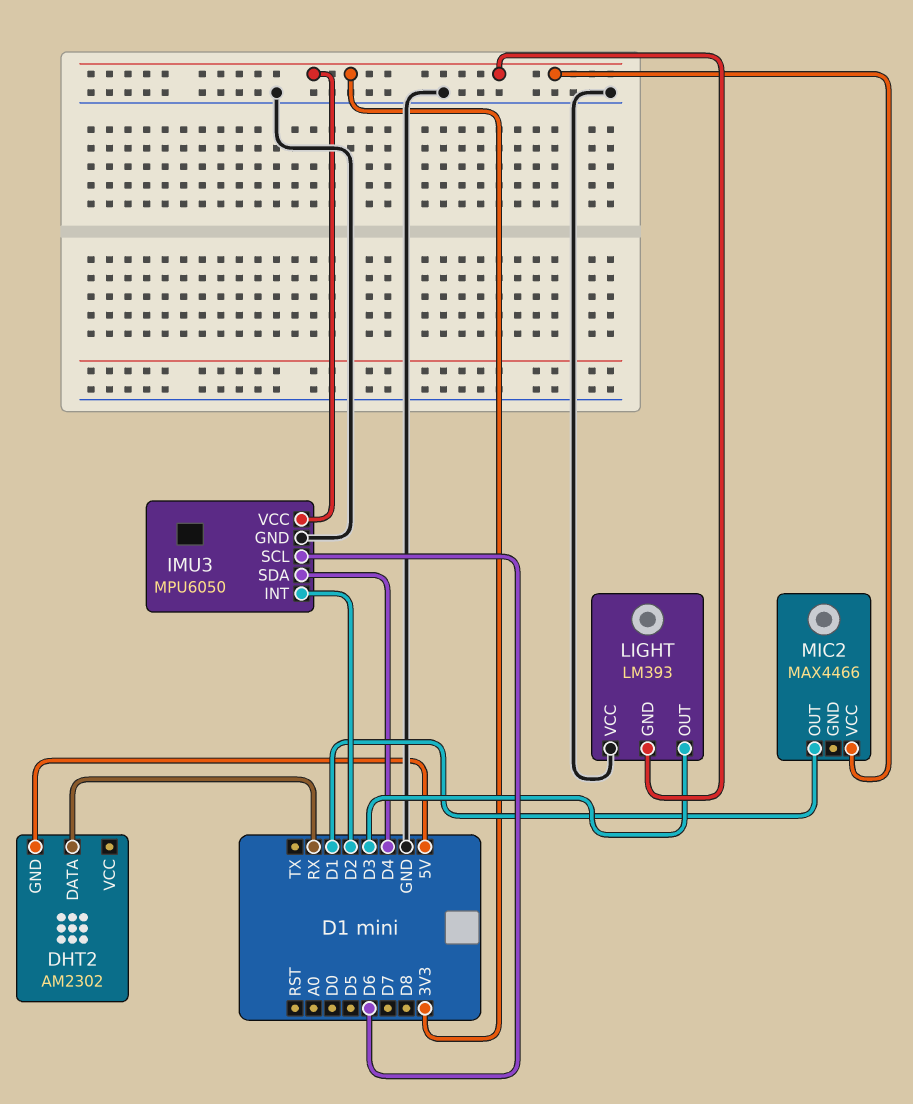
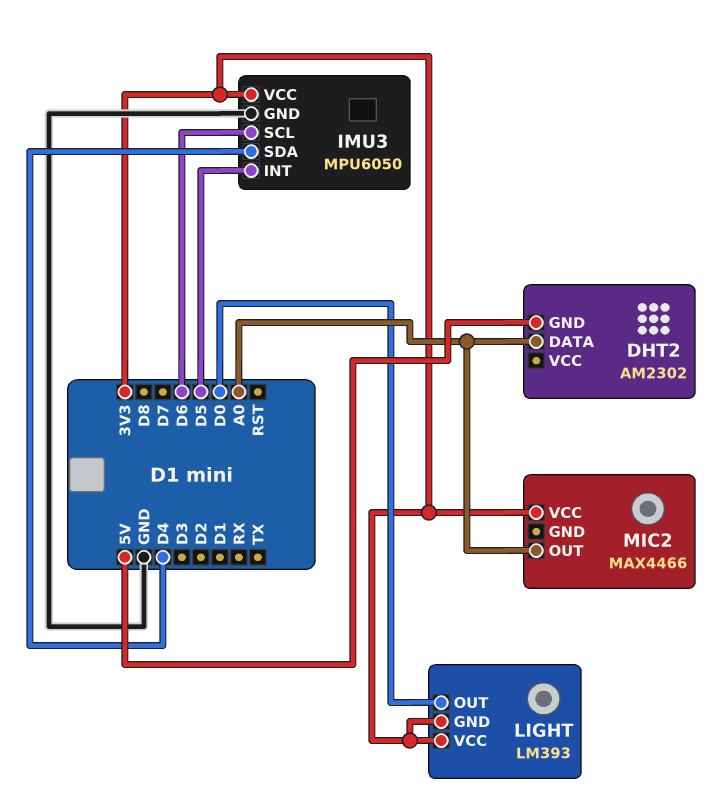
DHT2 pin DATA: RX -> A0
IMU3 pin INT: D2 -> D5
LIGHT pin OUT: D3 -> D0
LIGHT pin VCC: GND -> 3V3
MIC2 pin OUT: D1 -> A0

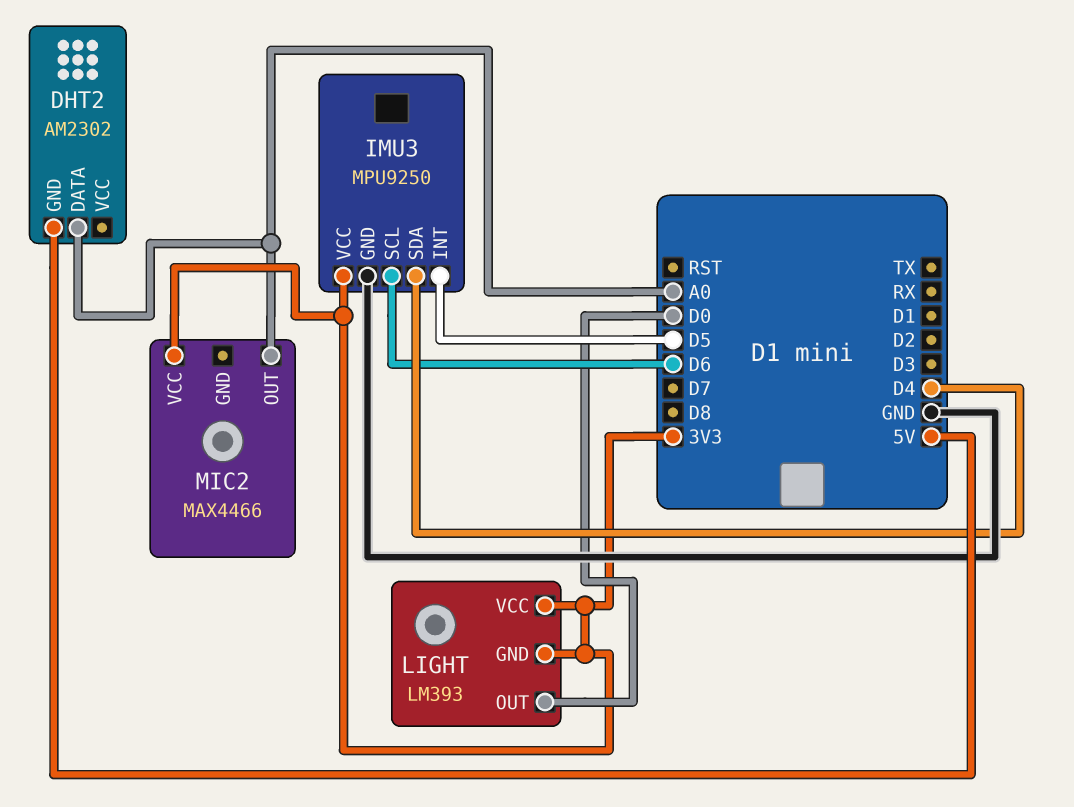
IMU3: MPU6050 -> MPU9250

